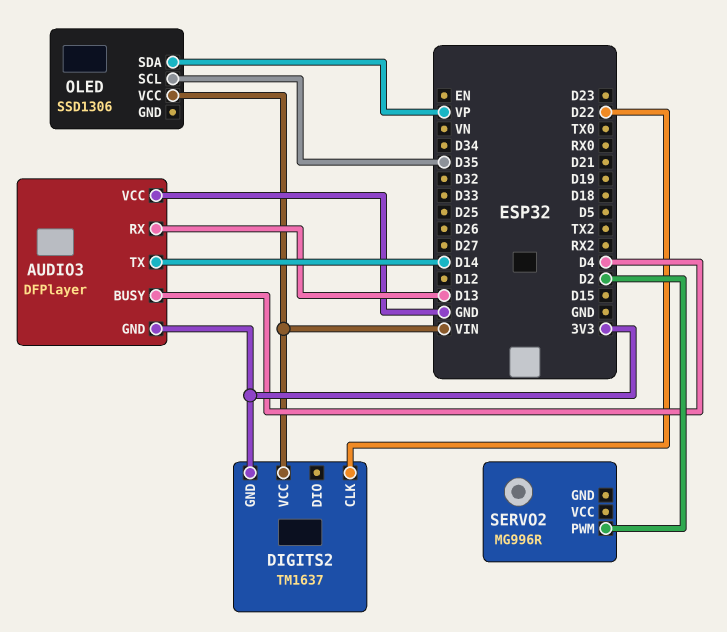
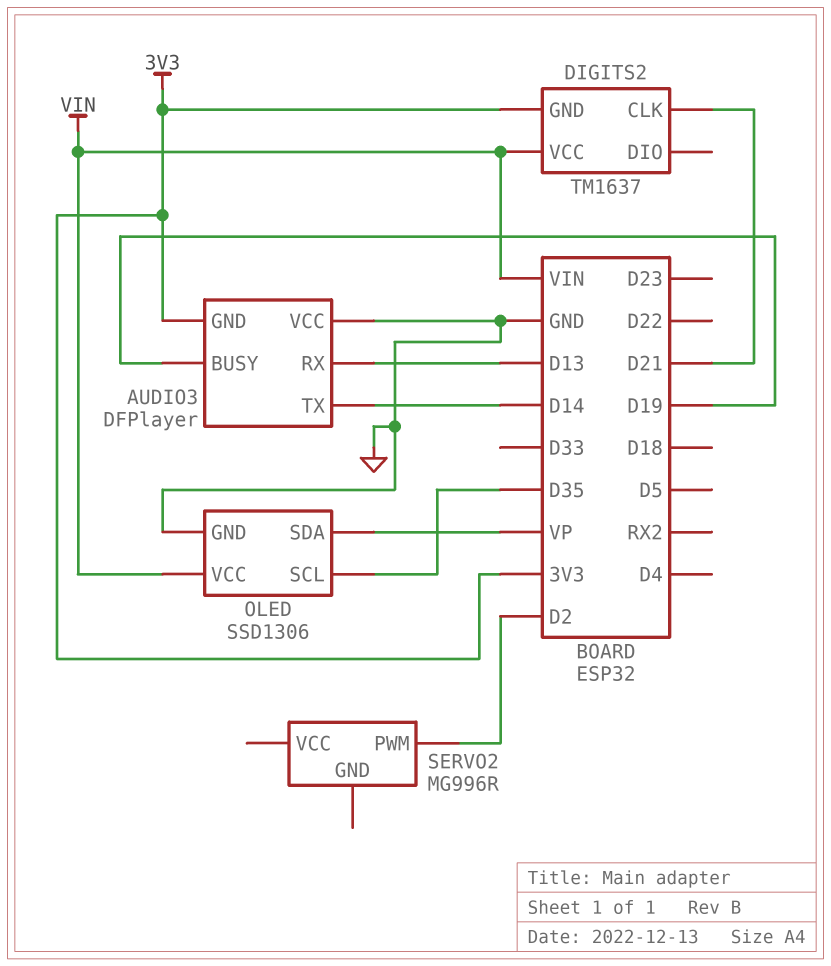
AUDIO3 pin BUSY: D4 -> D19
DIGITS2 pin CLK: D22 -> D21
OLED pin GND: none -> GND

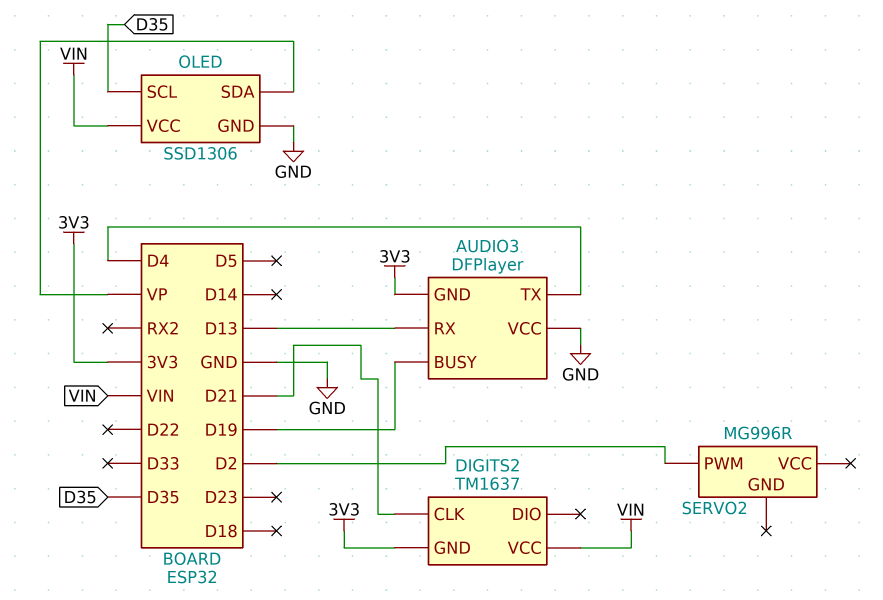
AUDIO3 pin TX: D14 -> D4

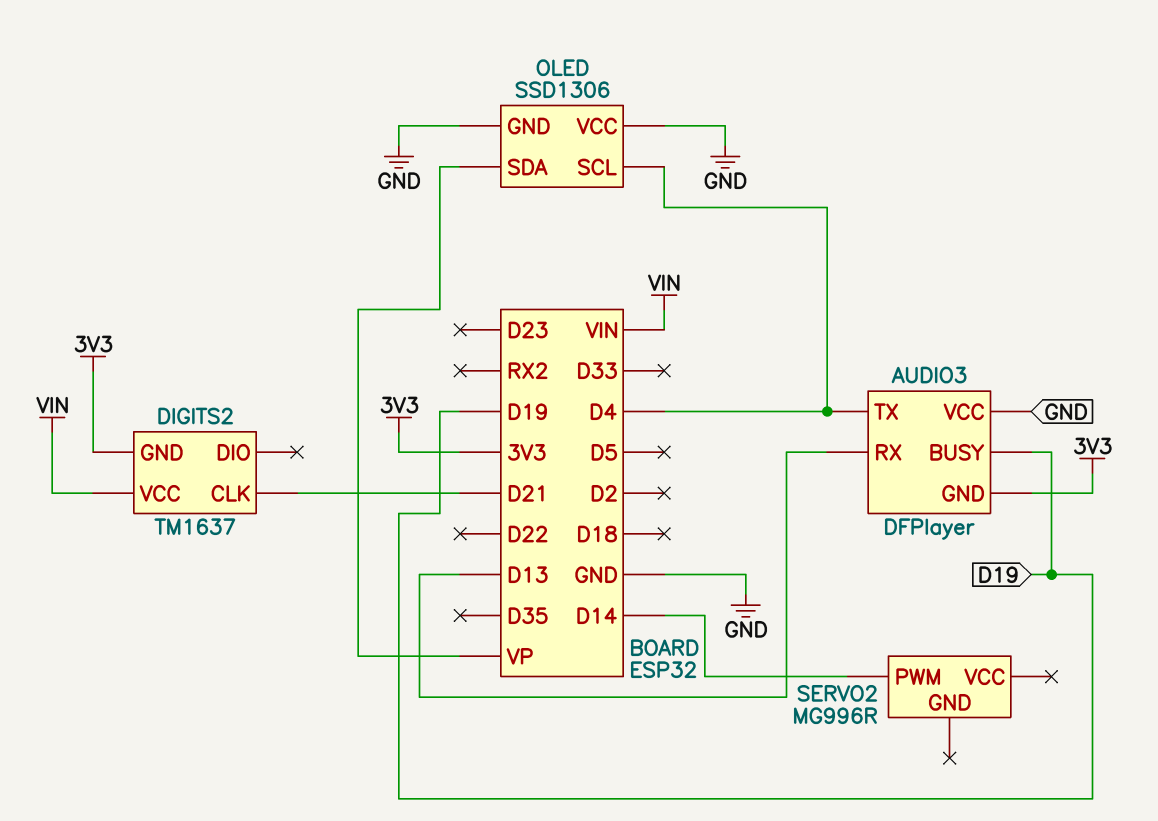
OLED pin SCL: D35 -> D4
OLED pin VCC: VIN -> GND
SERVO2 pin PWM: D2 -> D14

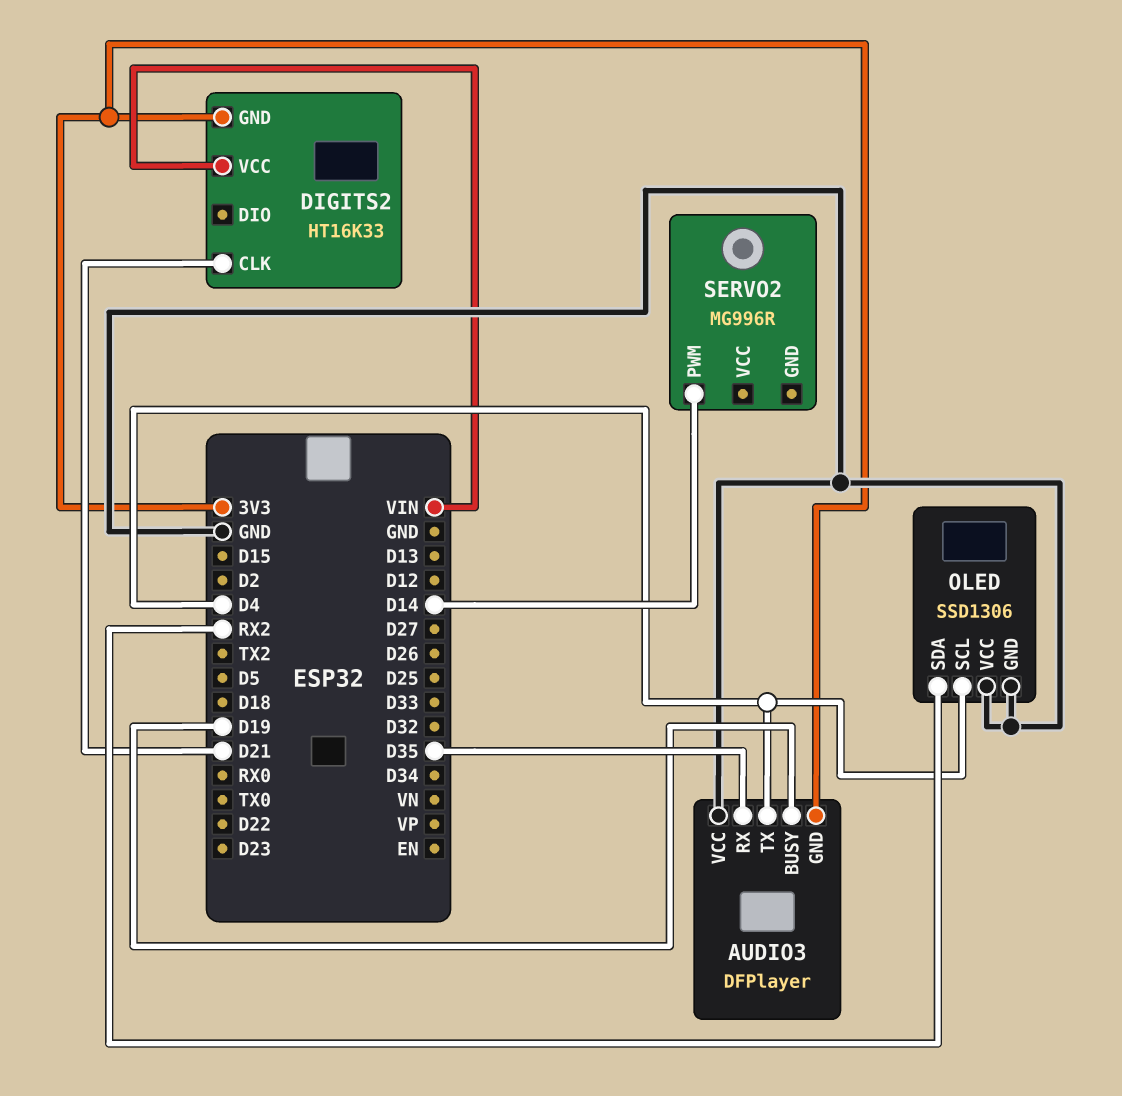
AUDIO3 pin RX: D13 -> D35
DIGITS2: TM1637 -> HT16K33
OLED pin SDA: VP -> RX2

